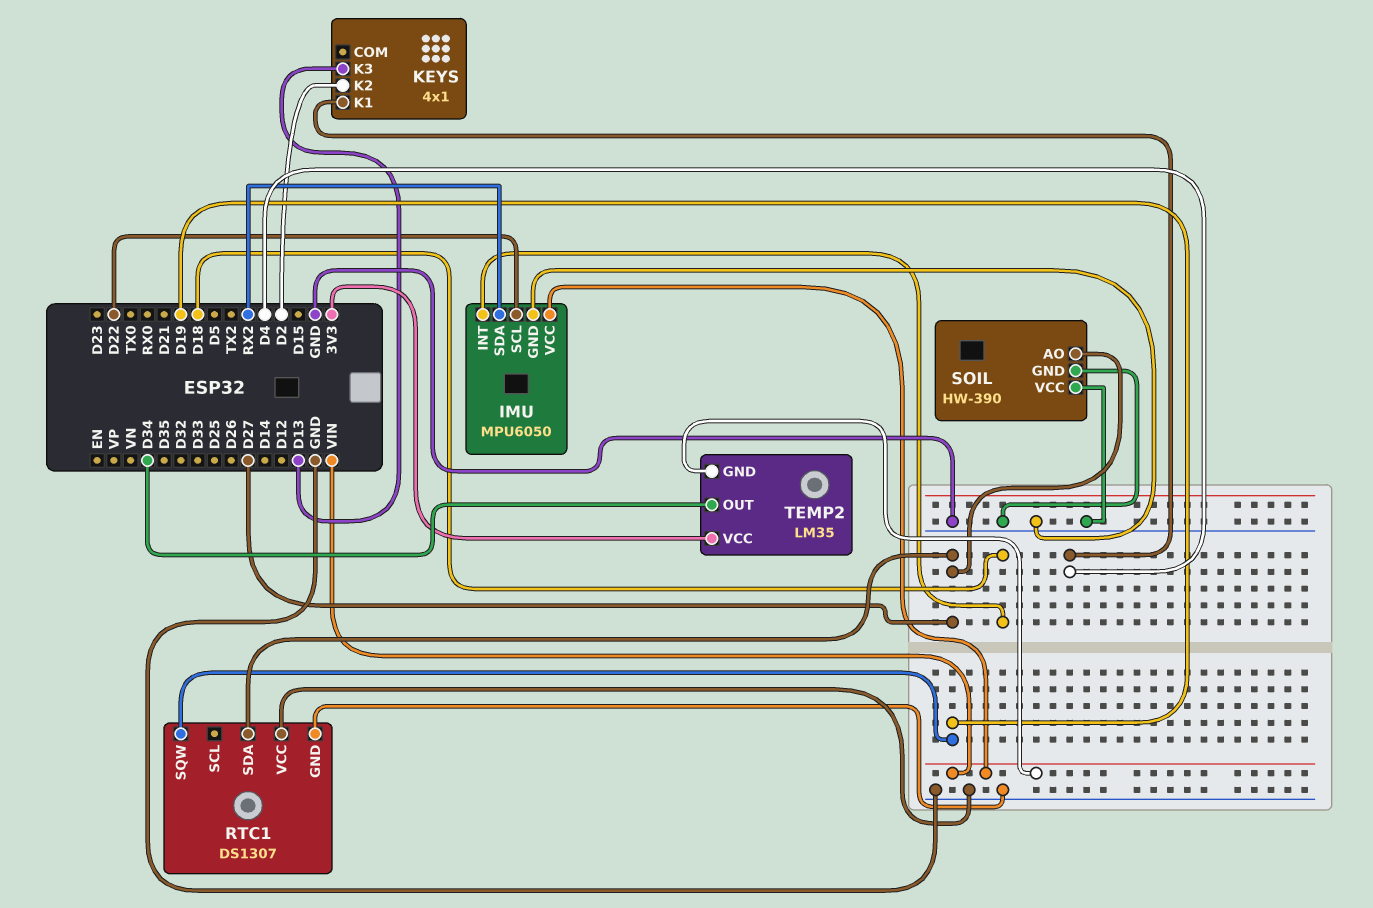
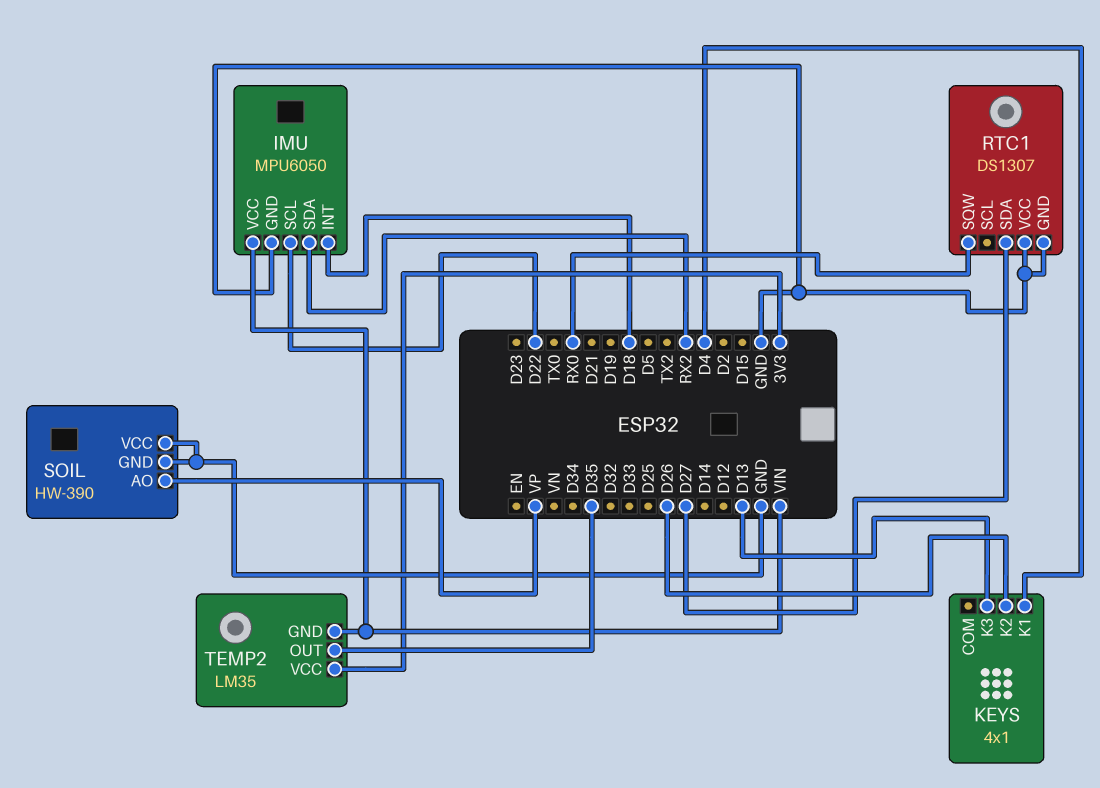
KEYS pin K2: D2 -> D26
RTC1 pin SQW: D19 -> RX0
SOIL pin AO: D27 -> VP
TEMP2 pin OUT: D34 -> D35

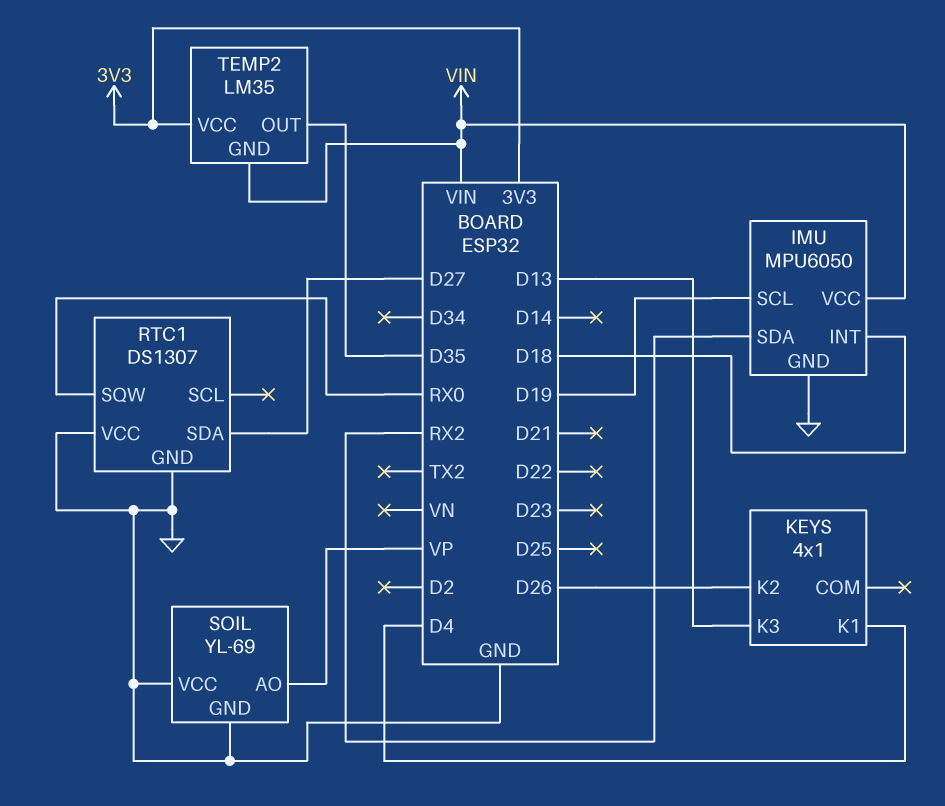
IMU pin SCL: D22 -> D19
SOIL: HW-390 -> YL-69

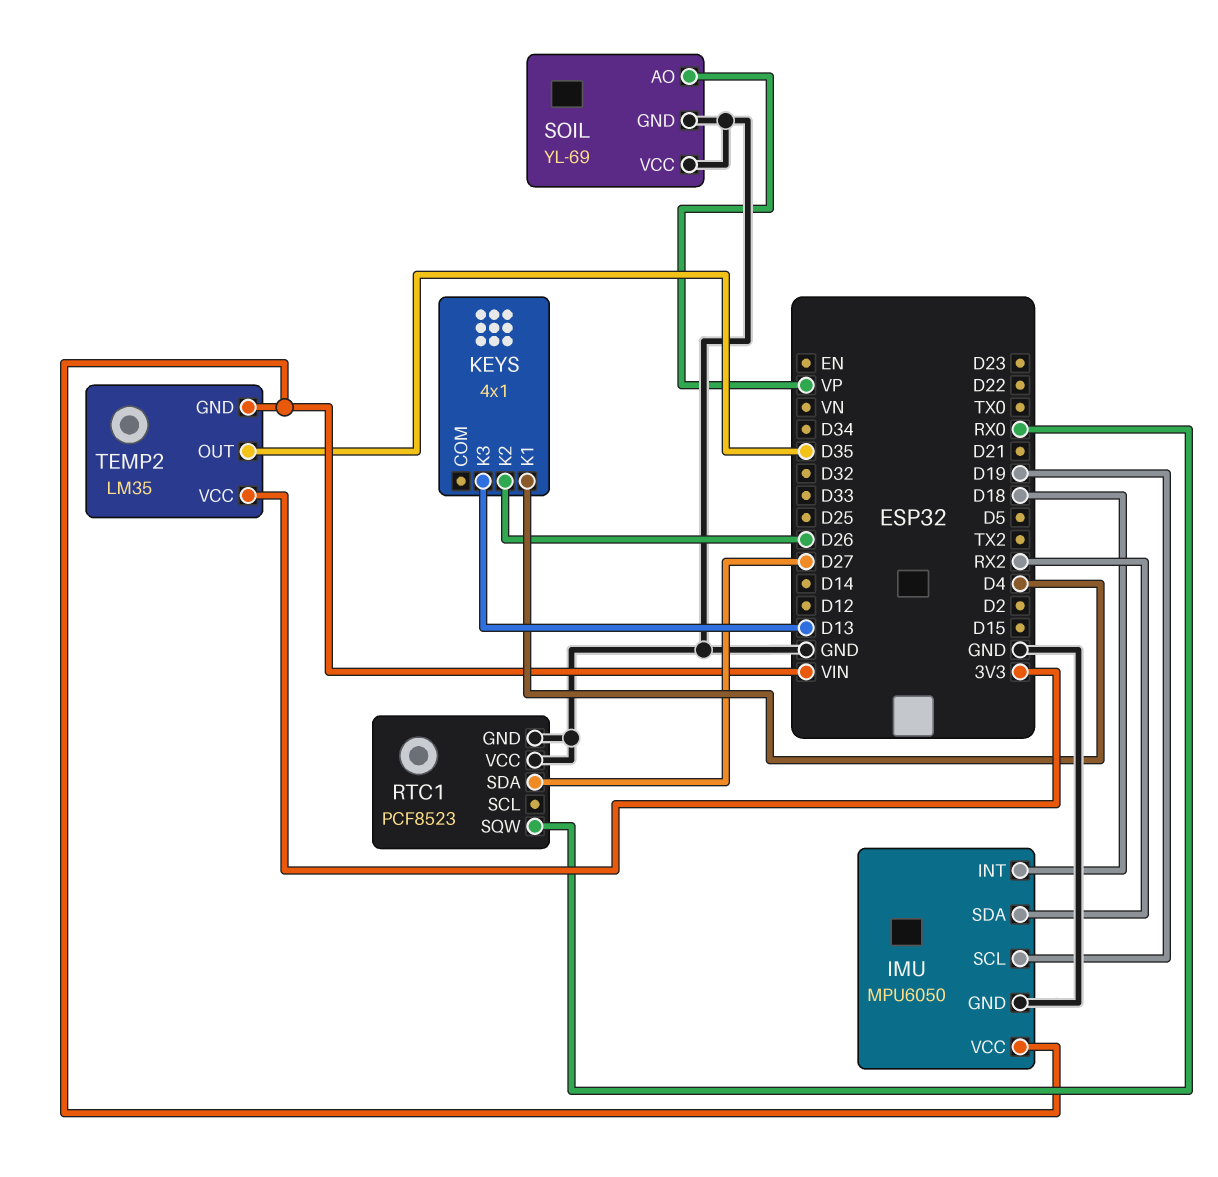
RTC1: DS1307 -> PCF8523

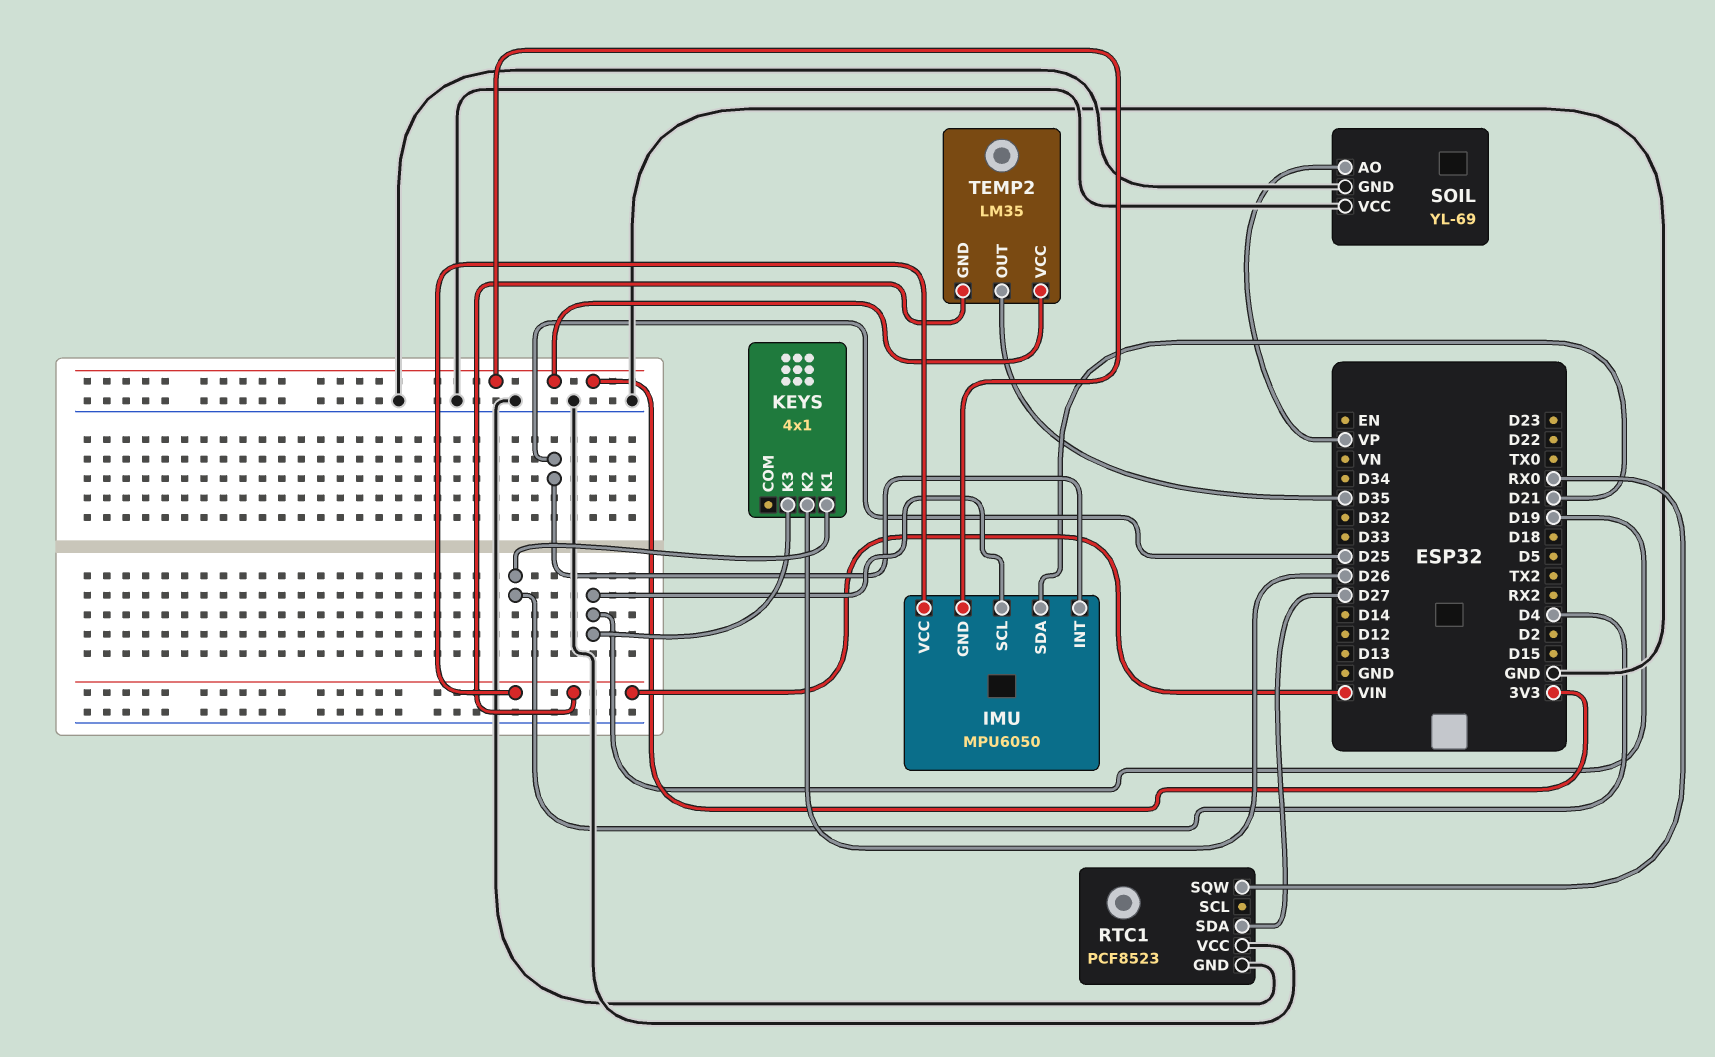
IMU pin GND: GND -> 3V3
IMU pin INT: D18 -> D25
IMU pin SDA: RX2 -> D21
KEYS pin K3: D13 -> D19

